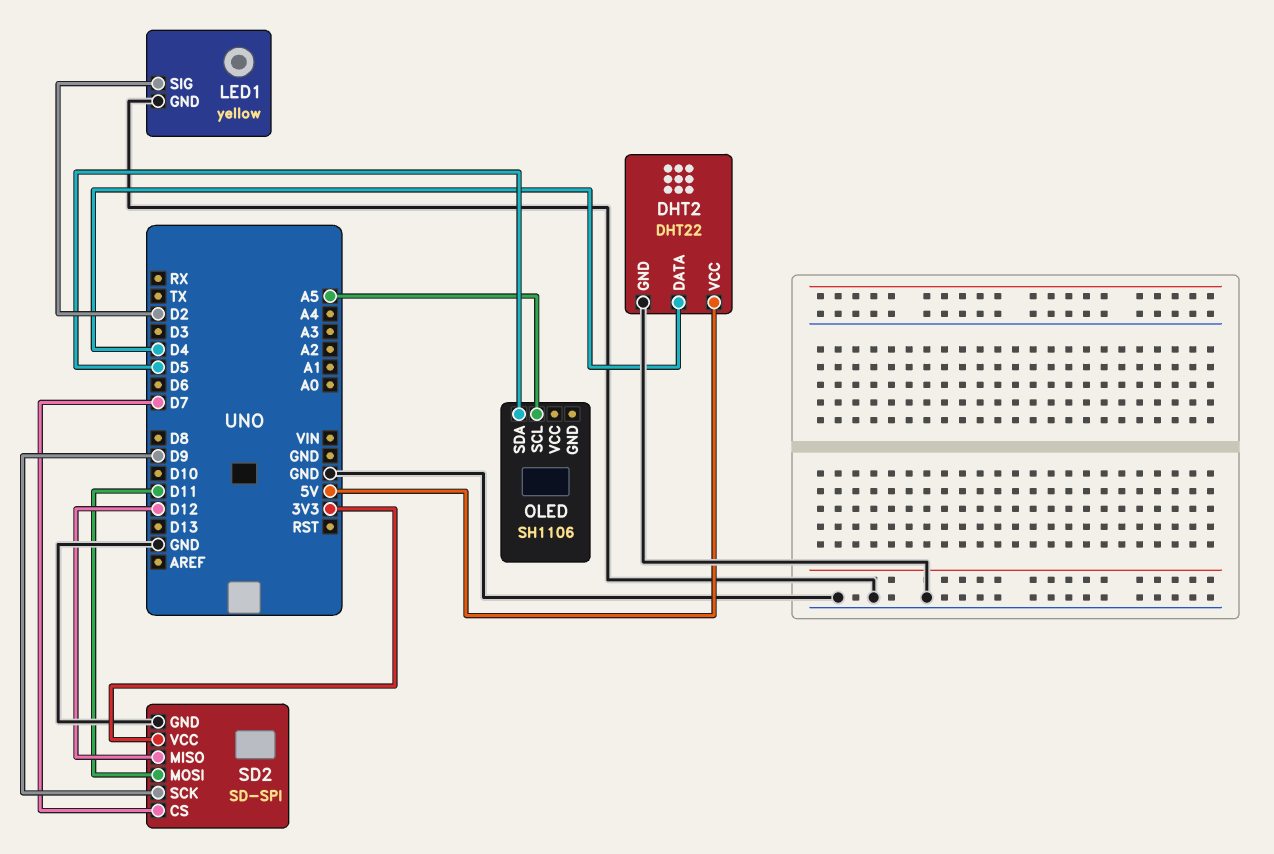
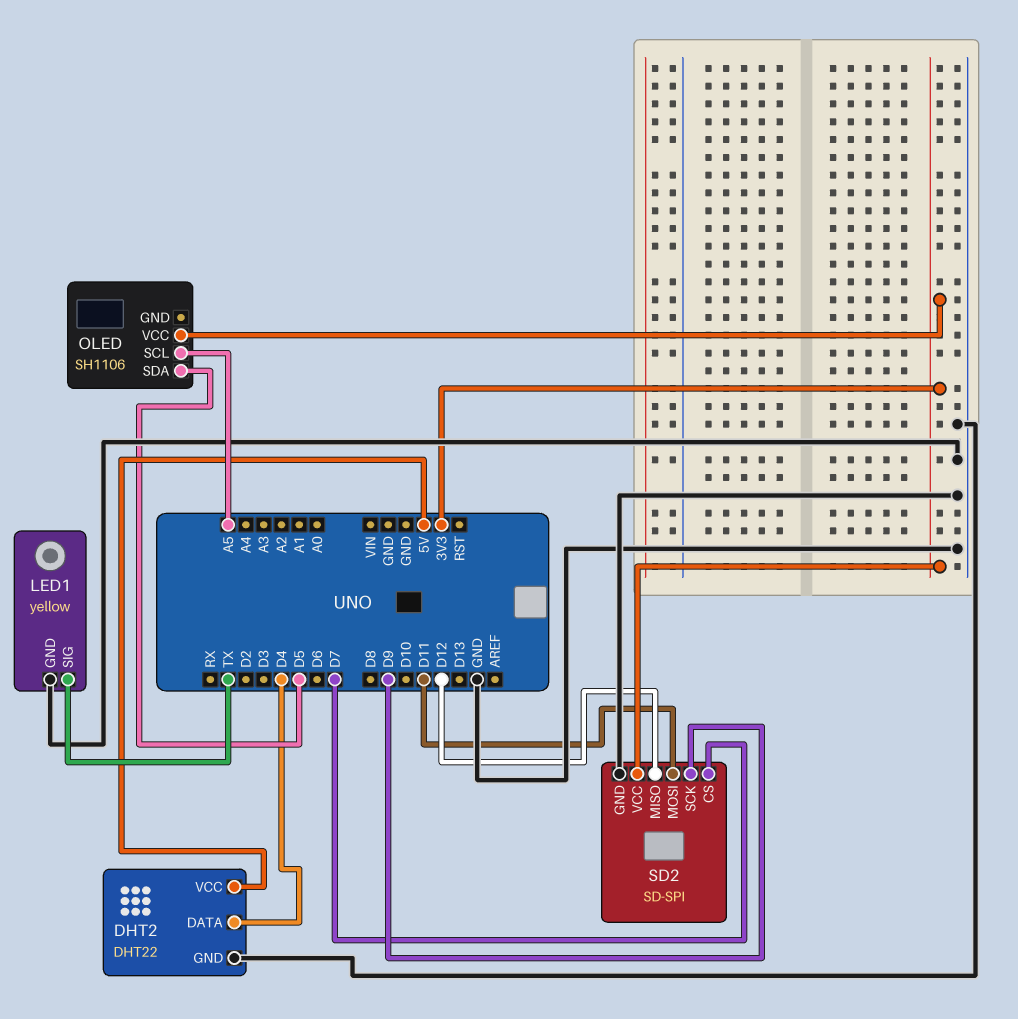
LED1 pin SIG: D2 -> TX
OLED pin VCC: none -> 3V3

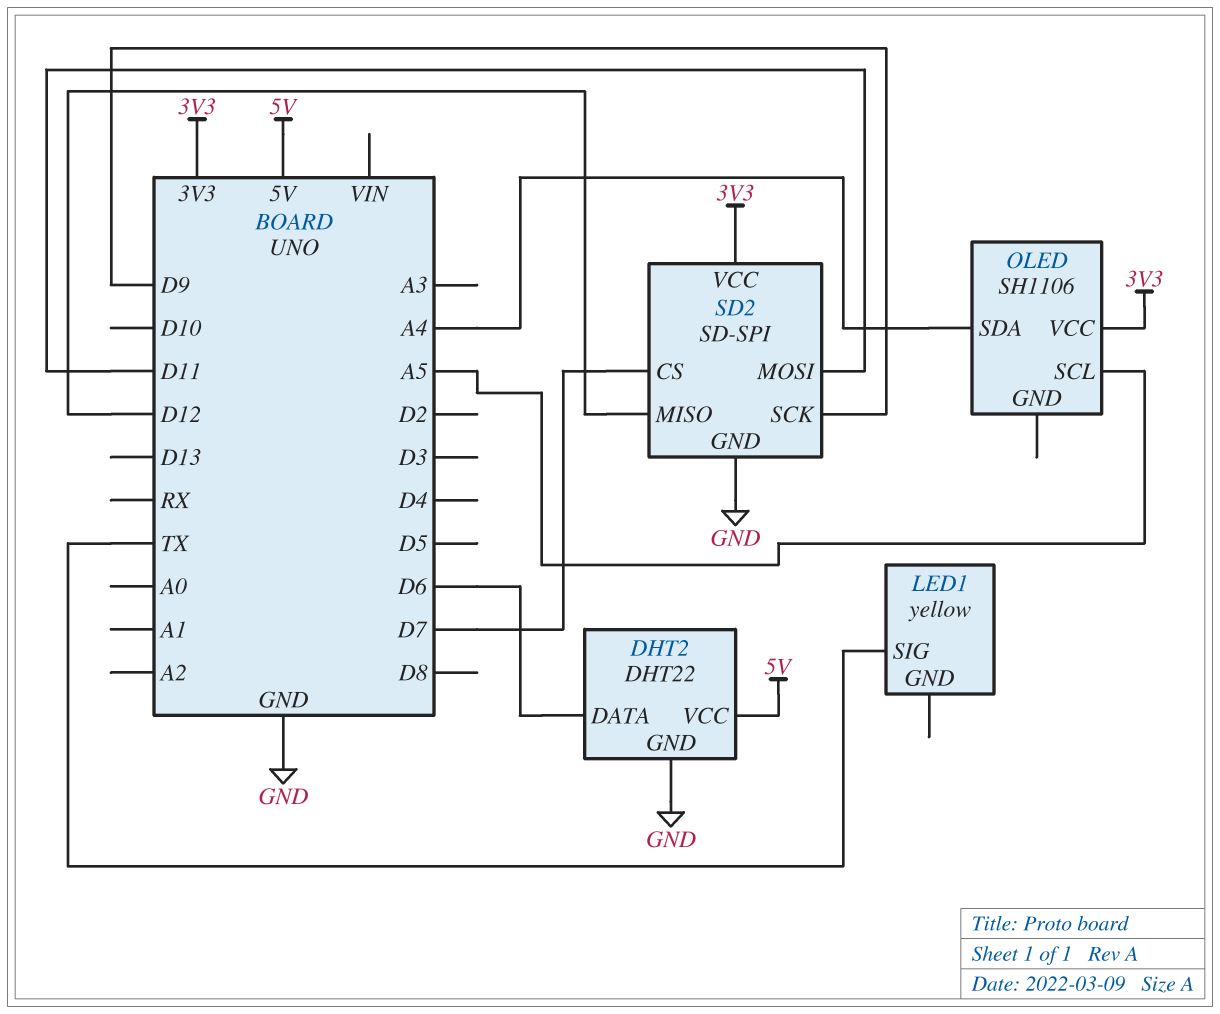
DHT2 pin DATA: D4 -> D6
LED1 pin GND: GND -> none
OLED pin SDA: D5 -> A4

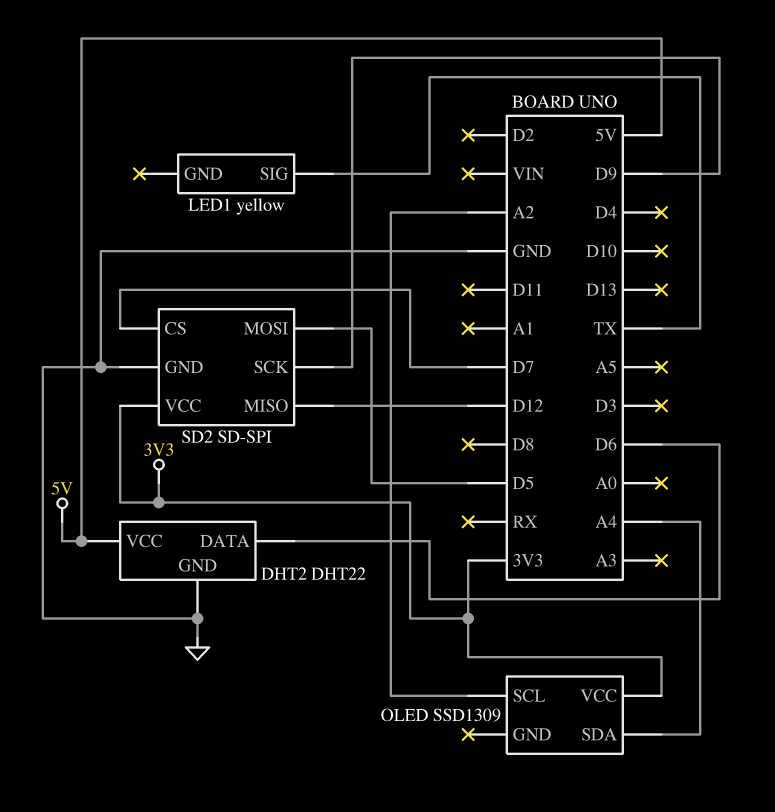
OLED: SH1106 -> SSD1309
OLED pin SCL: A5 -> A2
SD2 pin MOSI: D11 -> D5

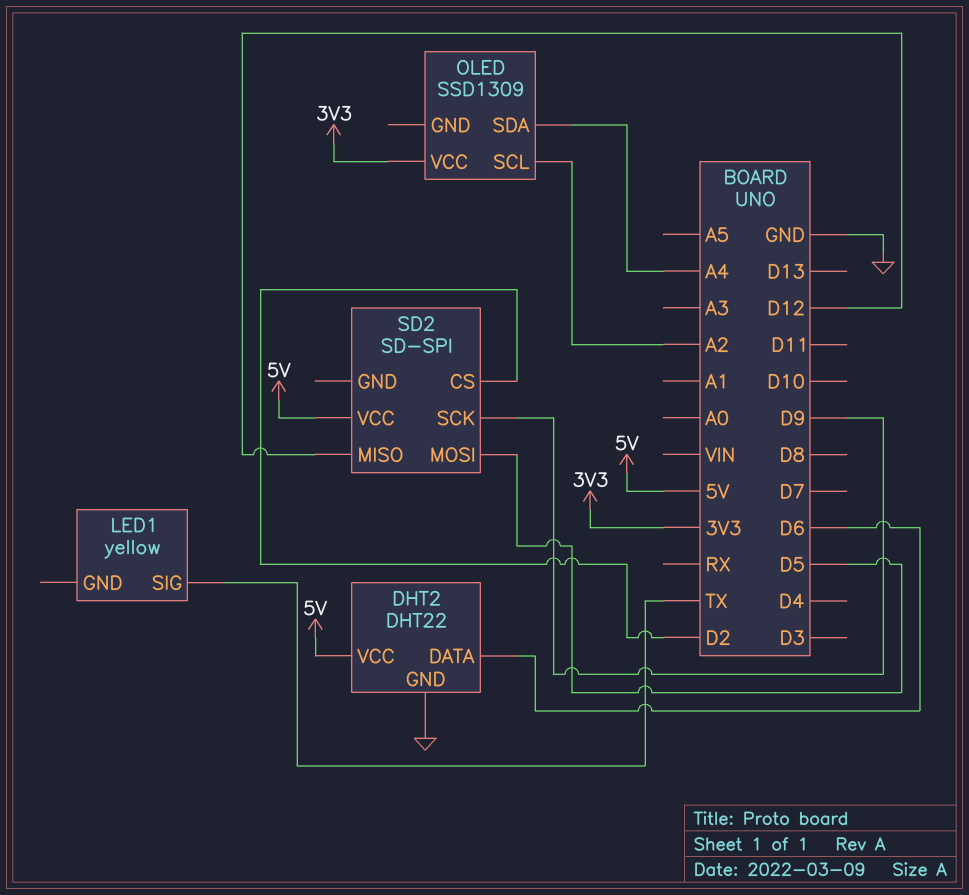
SD2 pin CS: D7 -> D2
SD2 pin GND: GND -> none
SD2 pin VCC: 3V3 -> 5V

